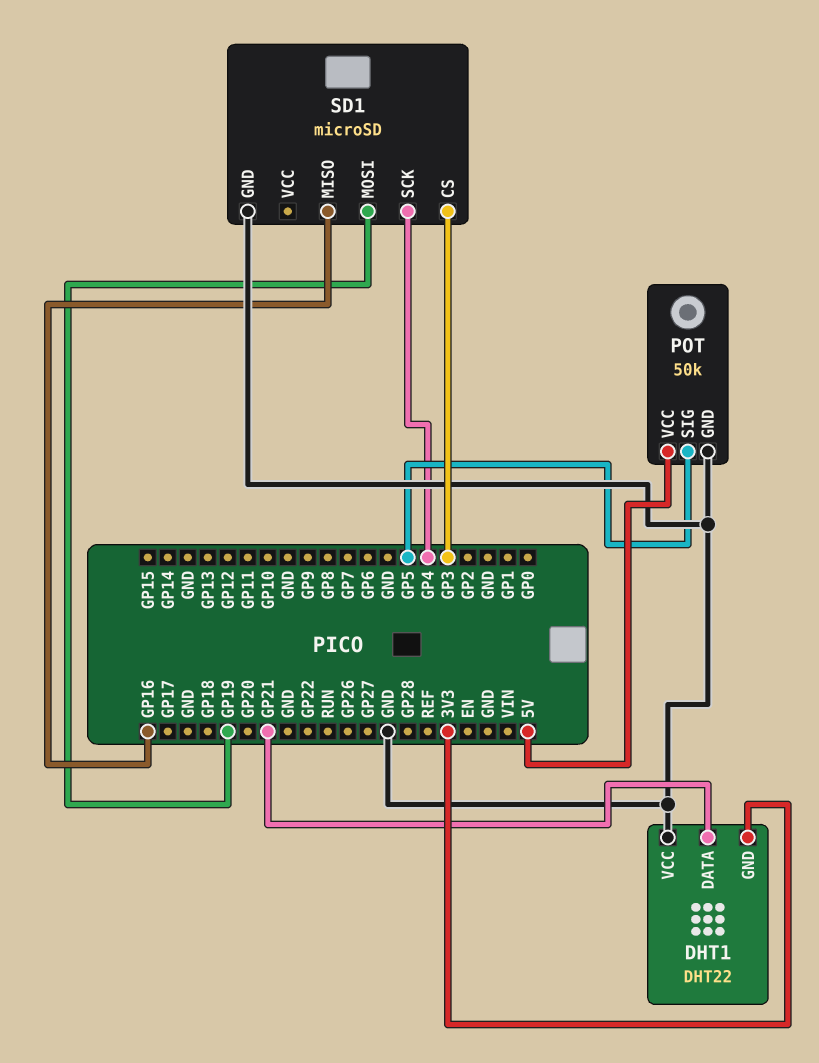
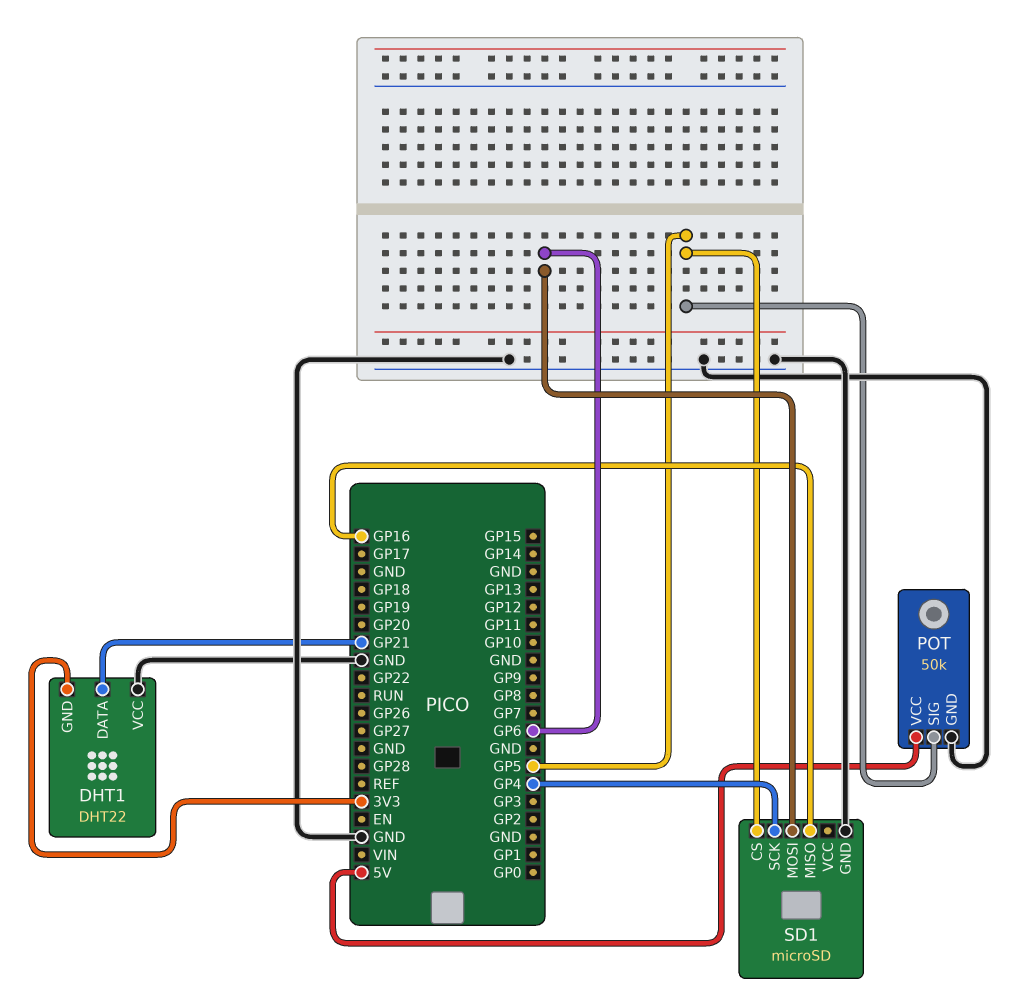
SD1 pin CS: GP3 -> GP5
SD1 pin MOSI: GP19 -> GP6

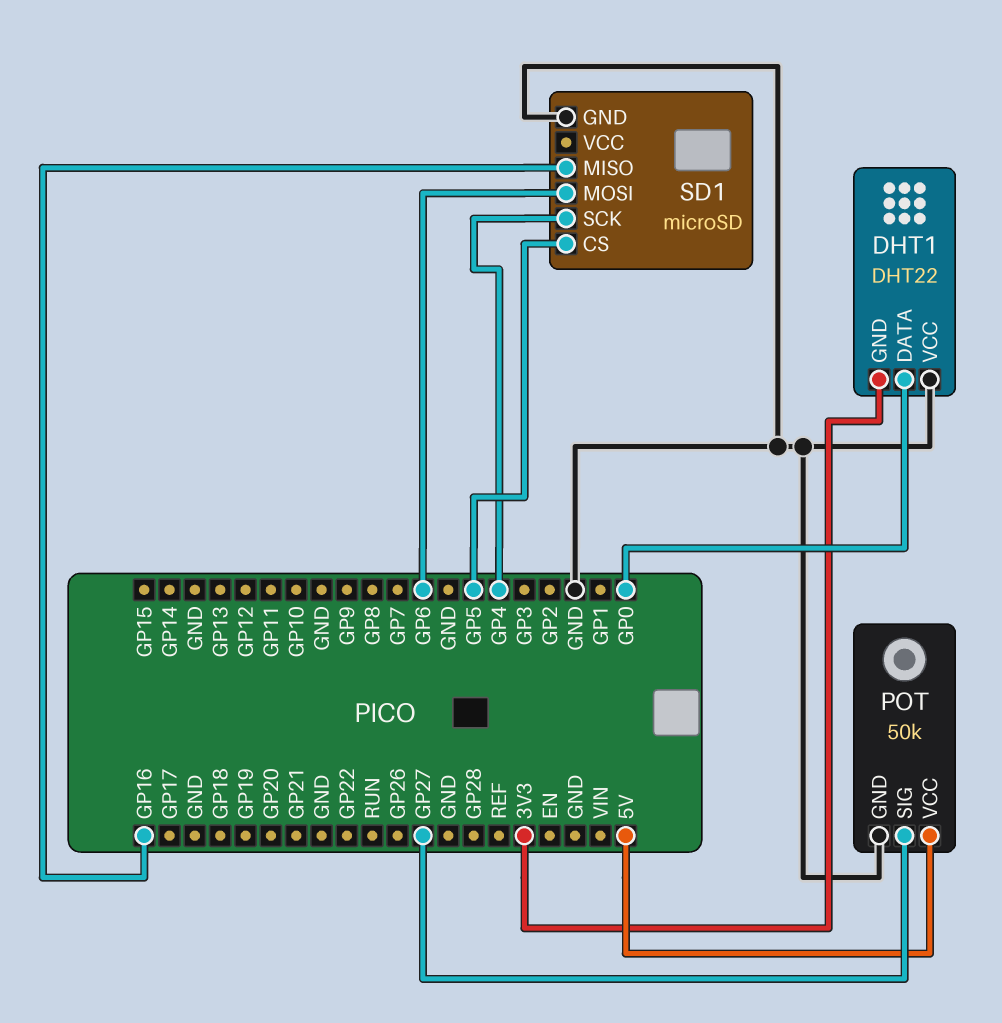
DHT1 pin DATA: GP21 -> GP0
POT pin SIG: GP5 -> GP27

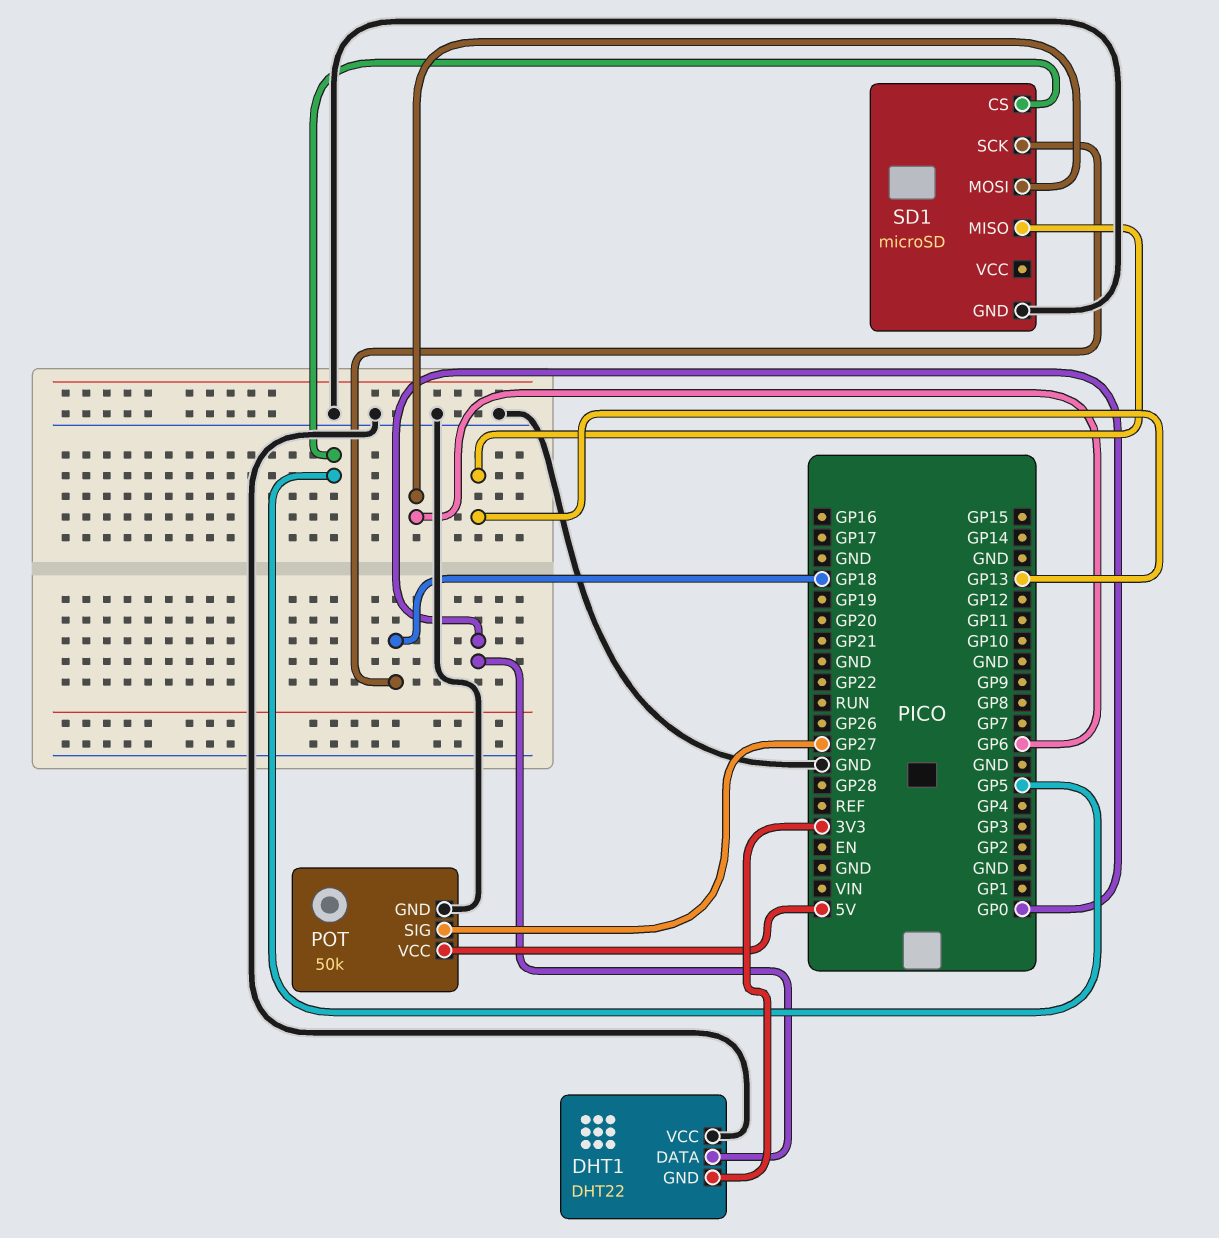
SD1 pin MISO: GP16 -> GP13
SD1 pin SCK: GP4 -> GP18

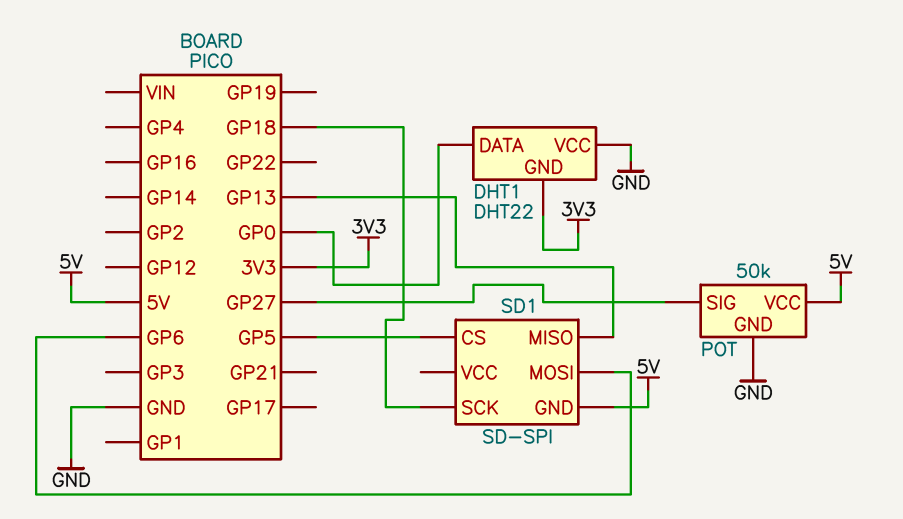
SD1: microSD -> SD-SPI
SD1 pin GND: GND -> 5V

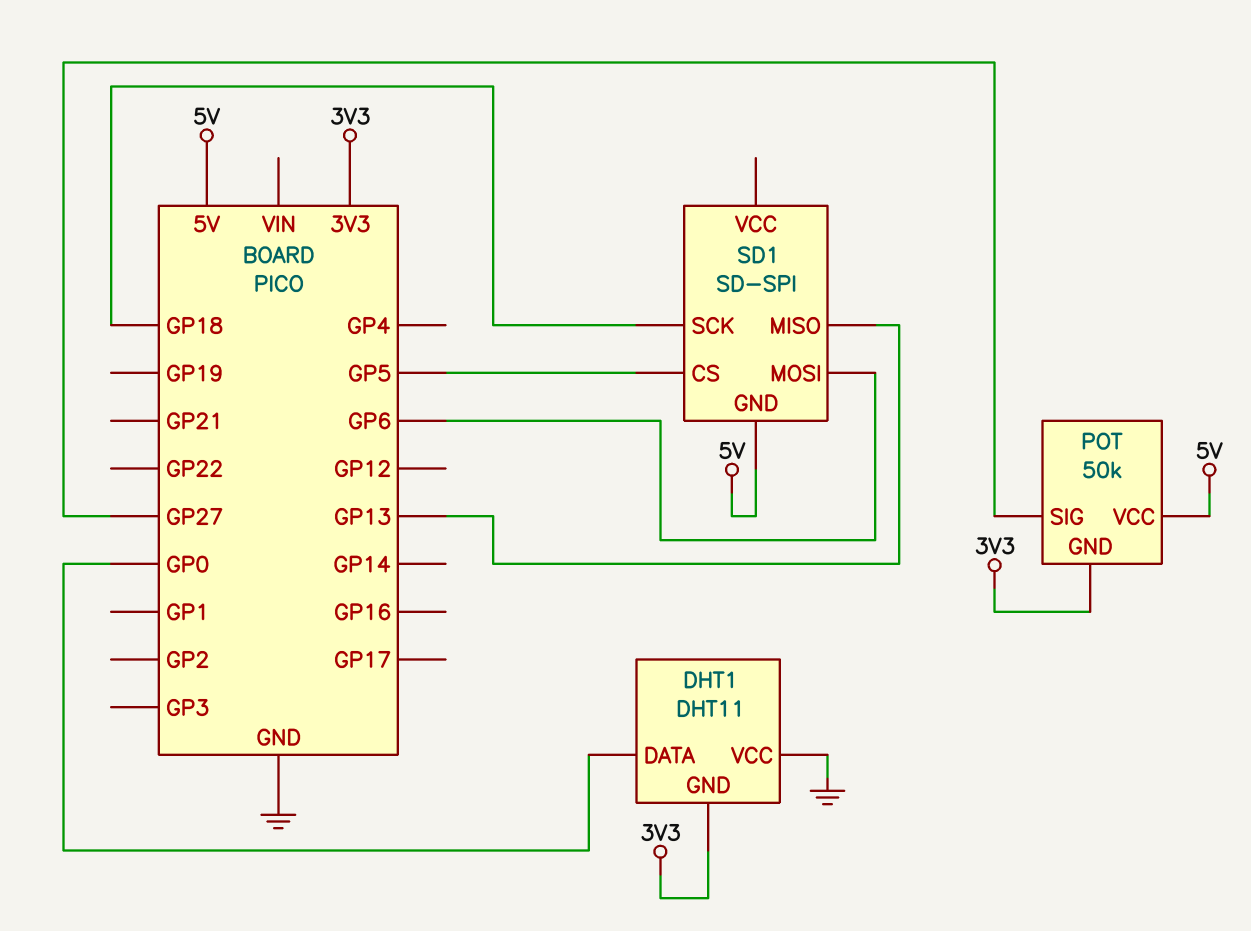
DHT1: DHT22 -> DHT11
POT pin GND: GND -> 3V3

